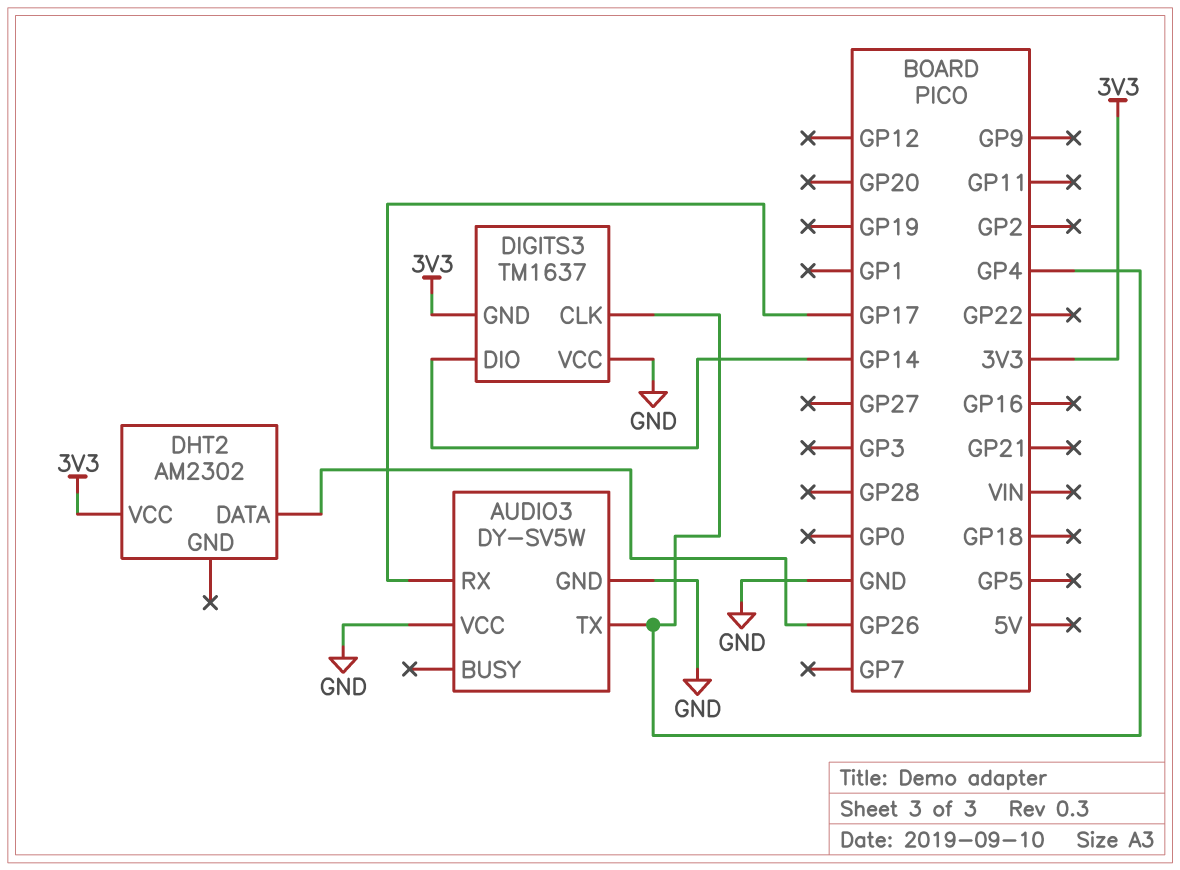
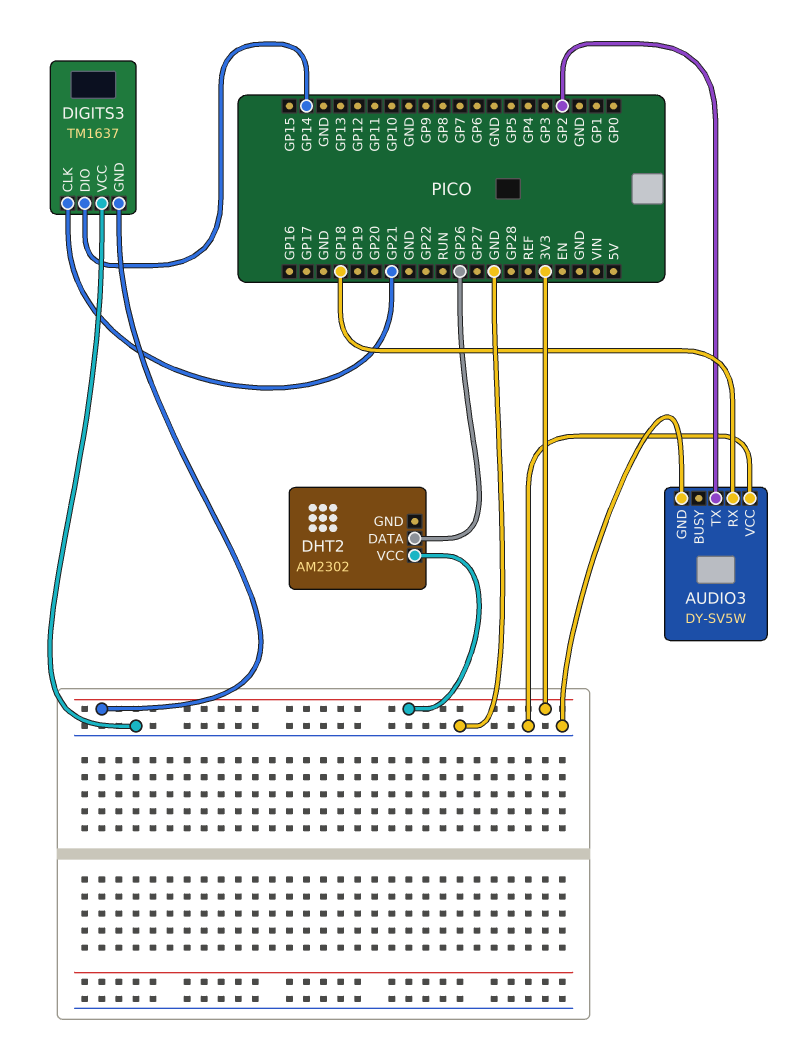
AUDIO3 pin RX: GP17 -> GP18
AUDIO3 pin TX: GP4 -> GP2
DIGITS3 pin CLK: GP4 -> GP21

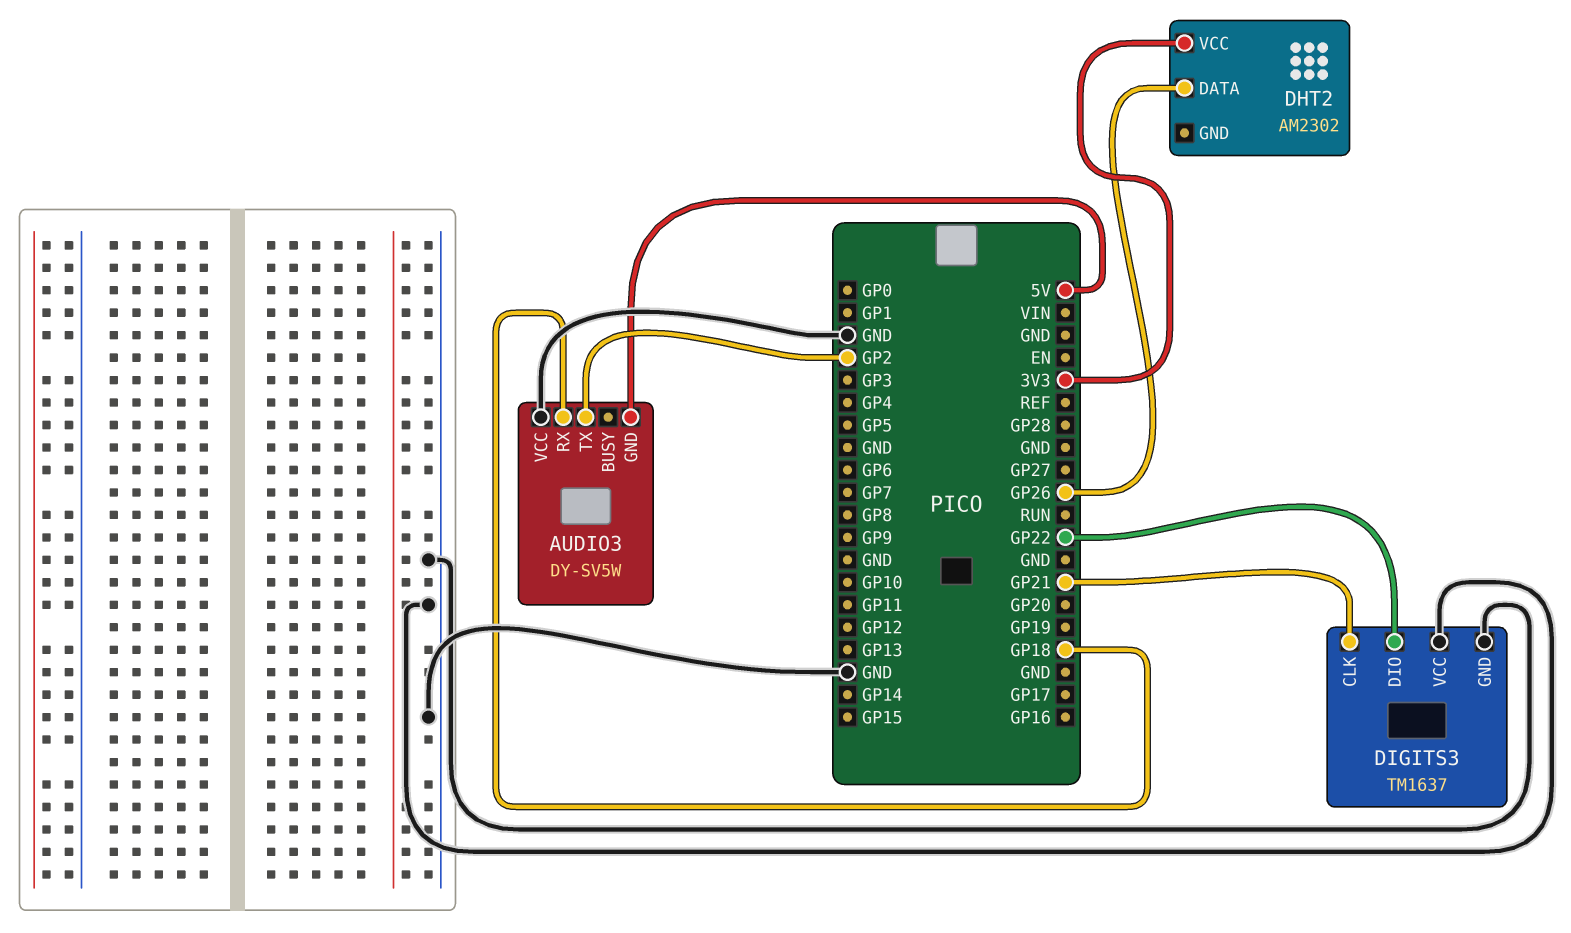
AUDIO3 pin GND: GND -> 5V
DIGITS3 pin DIO: GP14 -> GP22
DIGITS3 pin GND: 3V3 -> GND

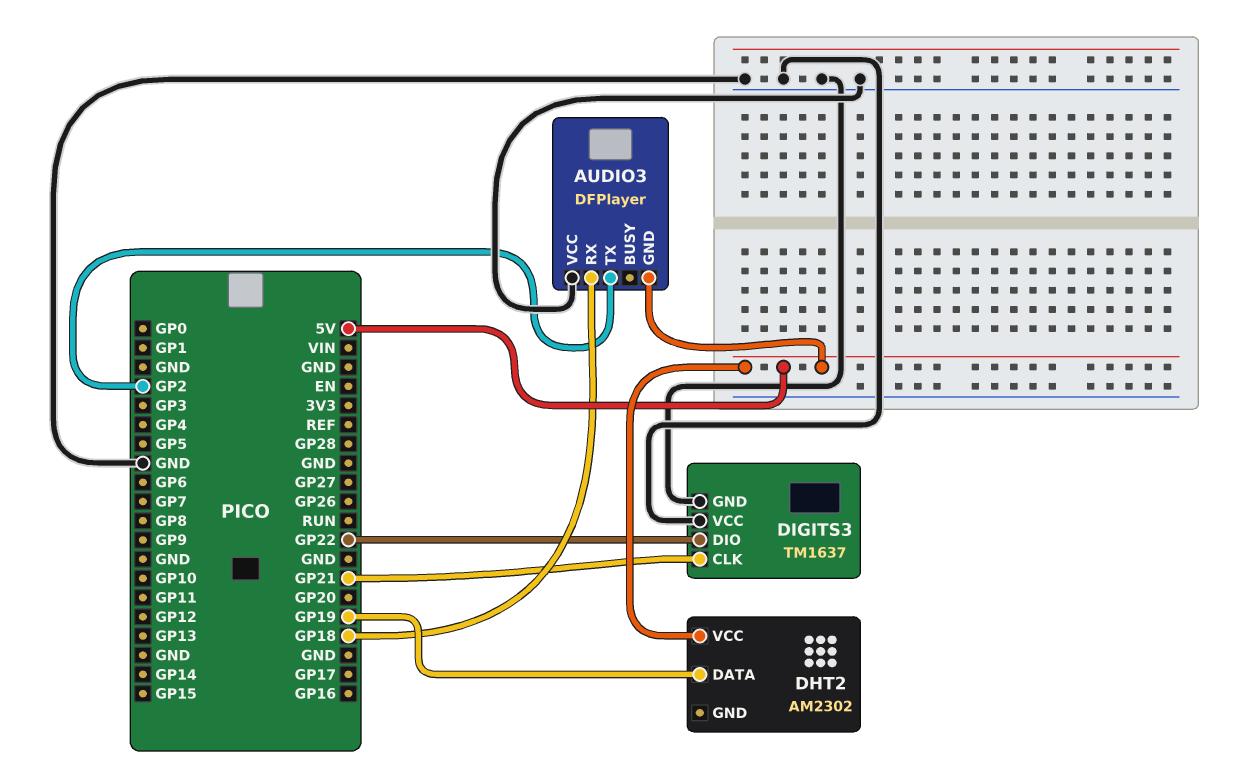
AUDIO3: DY-SV5W -> DFPlayer
DHT2 pin DATA: GP26 -> GP19
DHT2 pin VCC: 3V3 -> 5V

